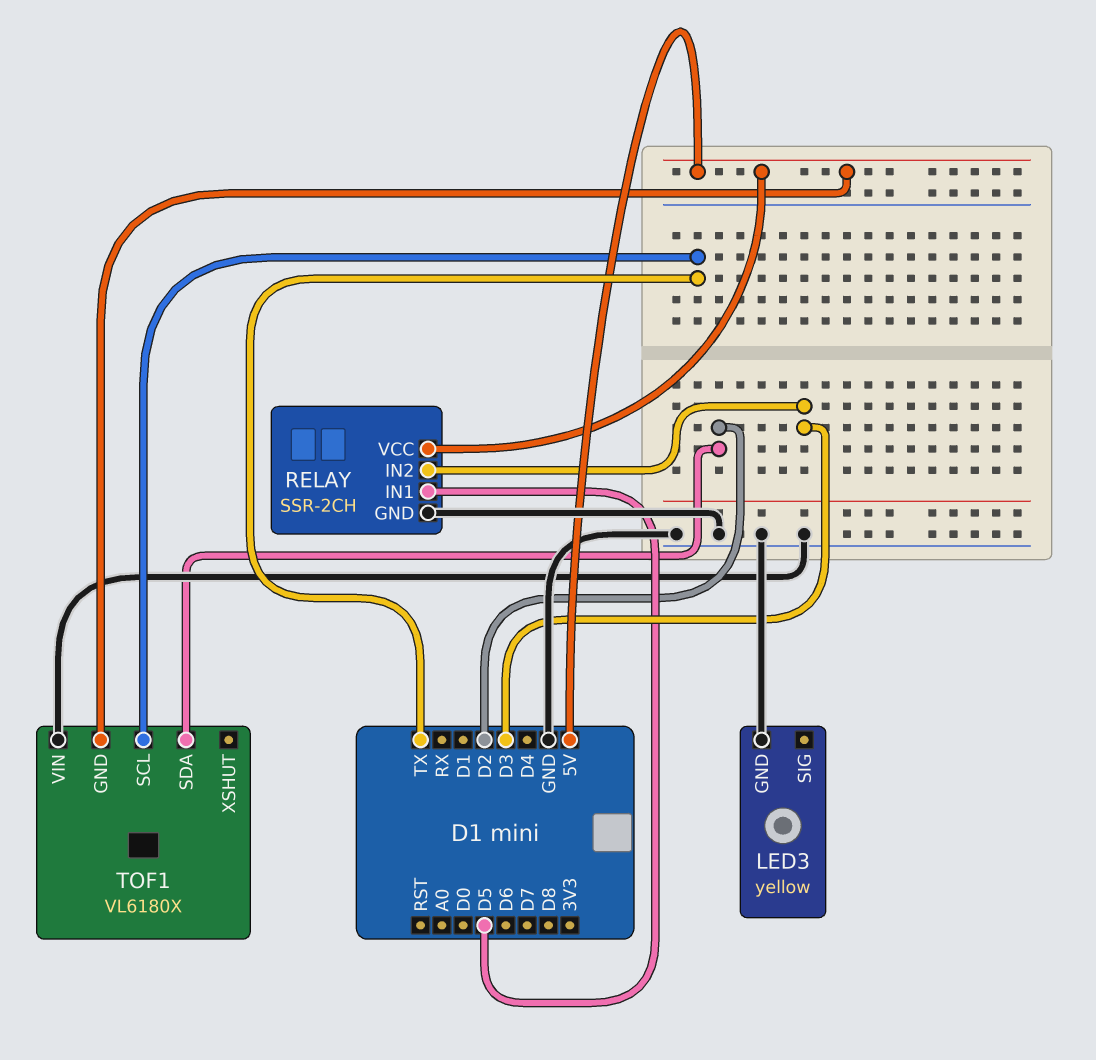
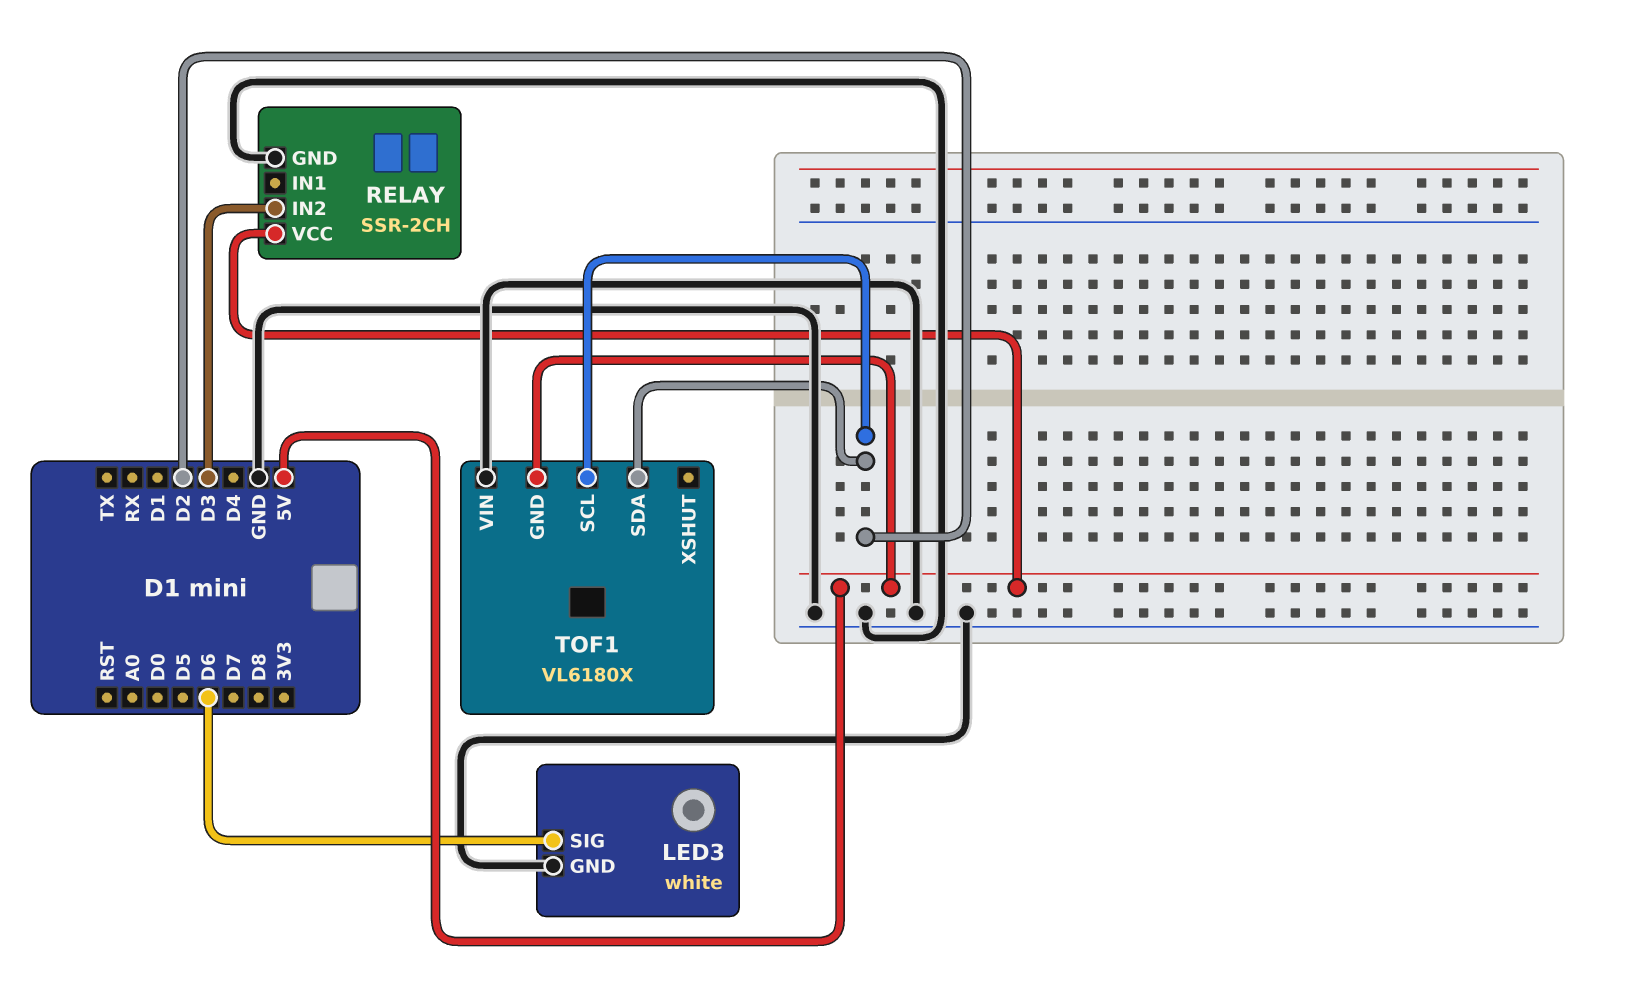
LED3: yellow -> white
LED3 pin SIG: none -> D6
RELAY pin IN1: D5 -> none
TOF1 pin SCL: TX -> D2

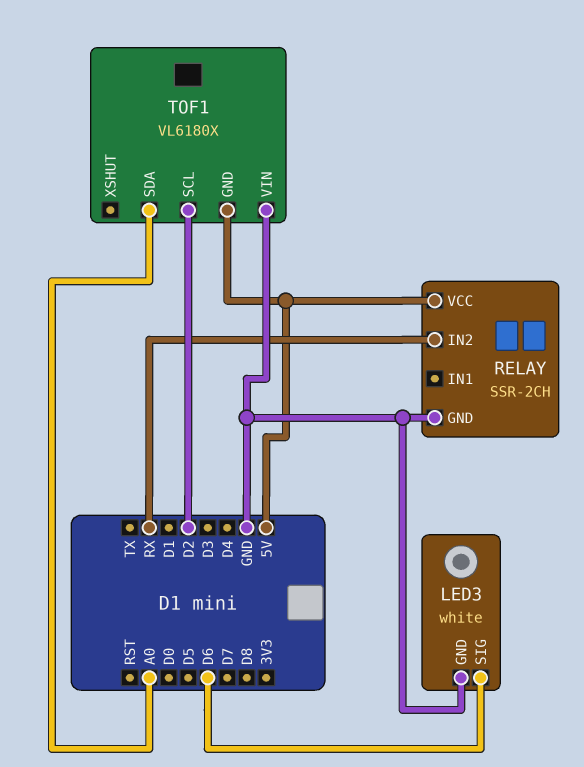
RELAY pin IN2: D3 -> RX
TOF1 pin SDA: D2 -> A0

